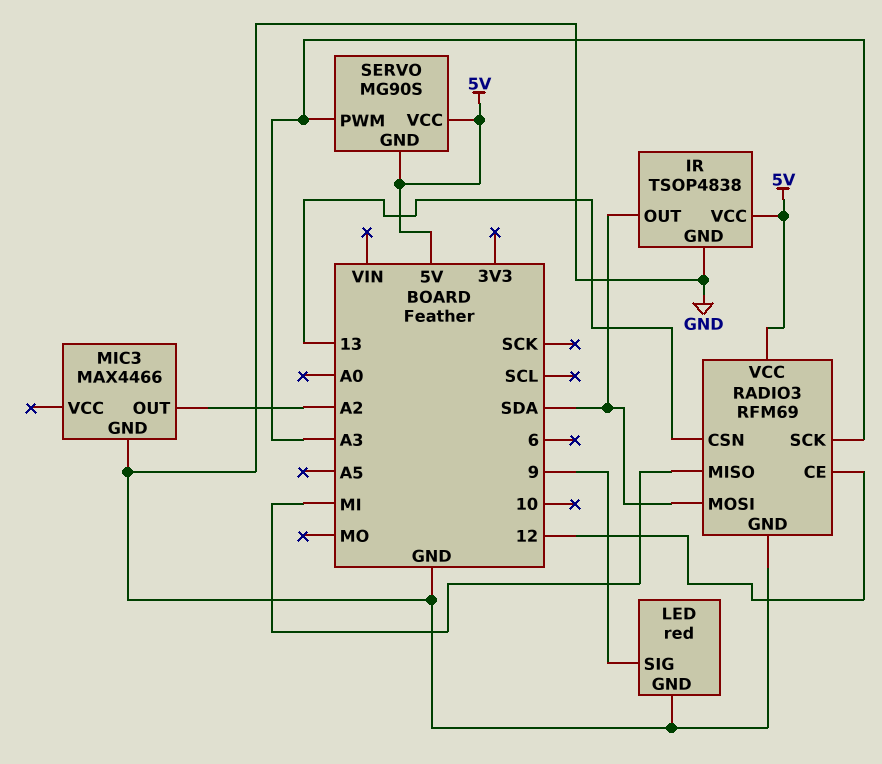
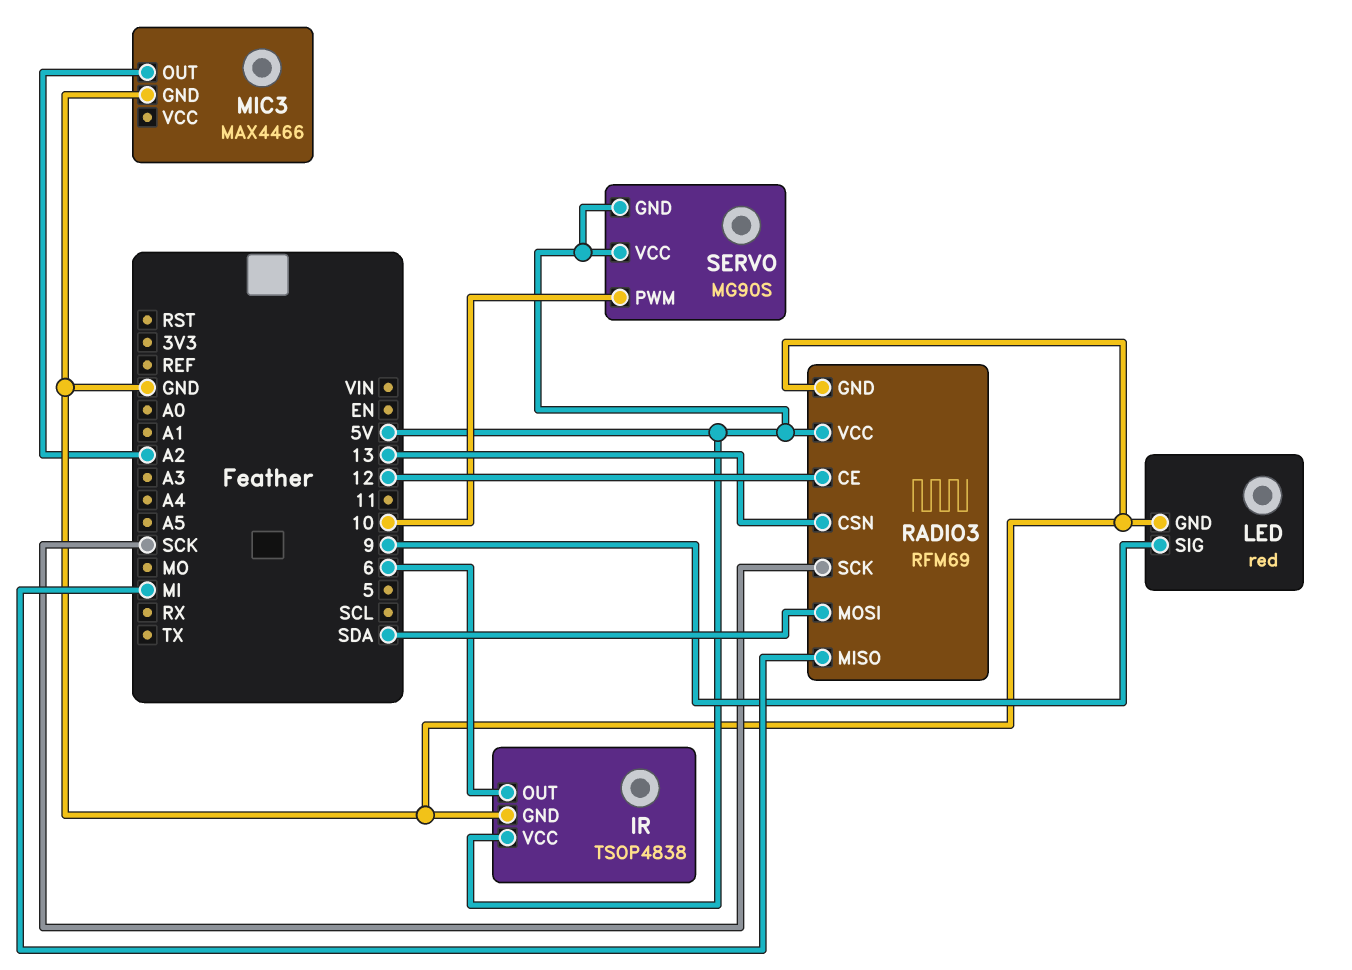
IR pin OUT: SDA -> 6
RADIO3 pin SCK: A3 -> SCK
SERVO pin PWM: A3 -> 10

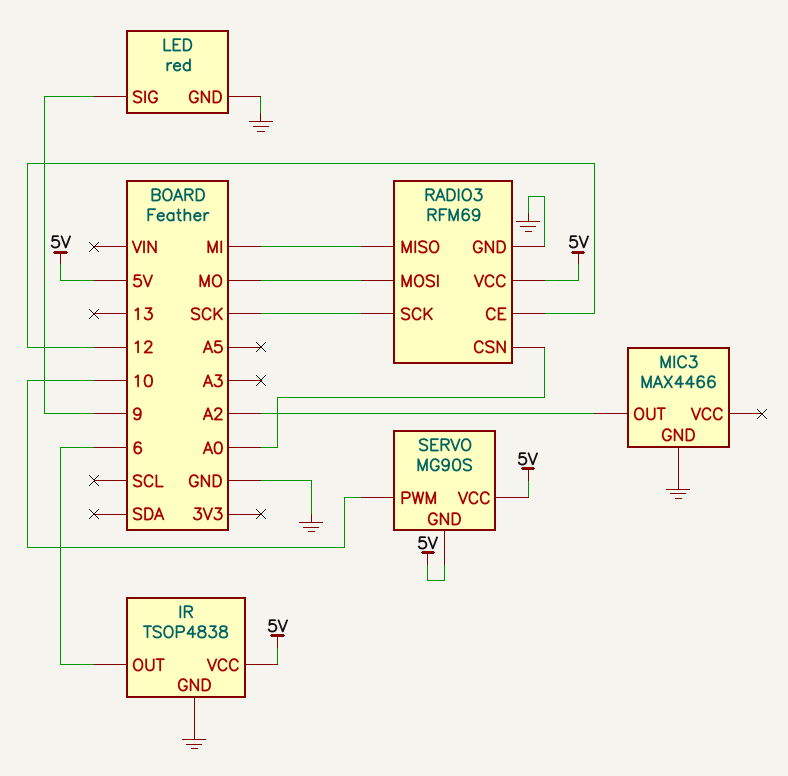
RADIO3 pin CSN: 13 -> A0
RADIO3 pin MOSI: SDA -> MO

